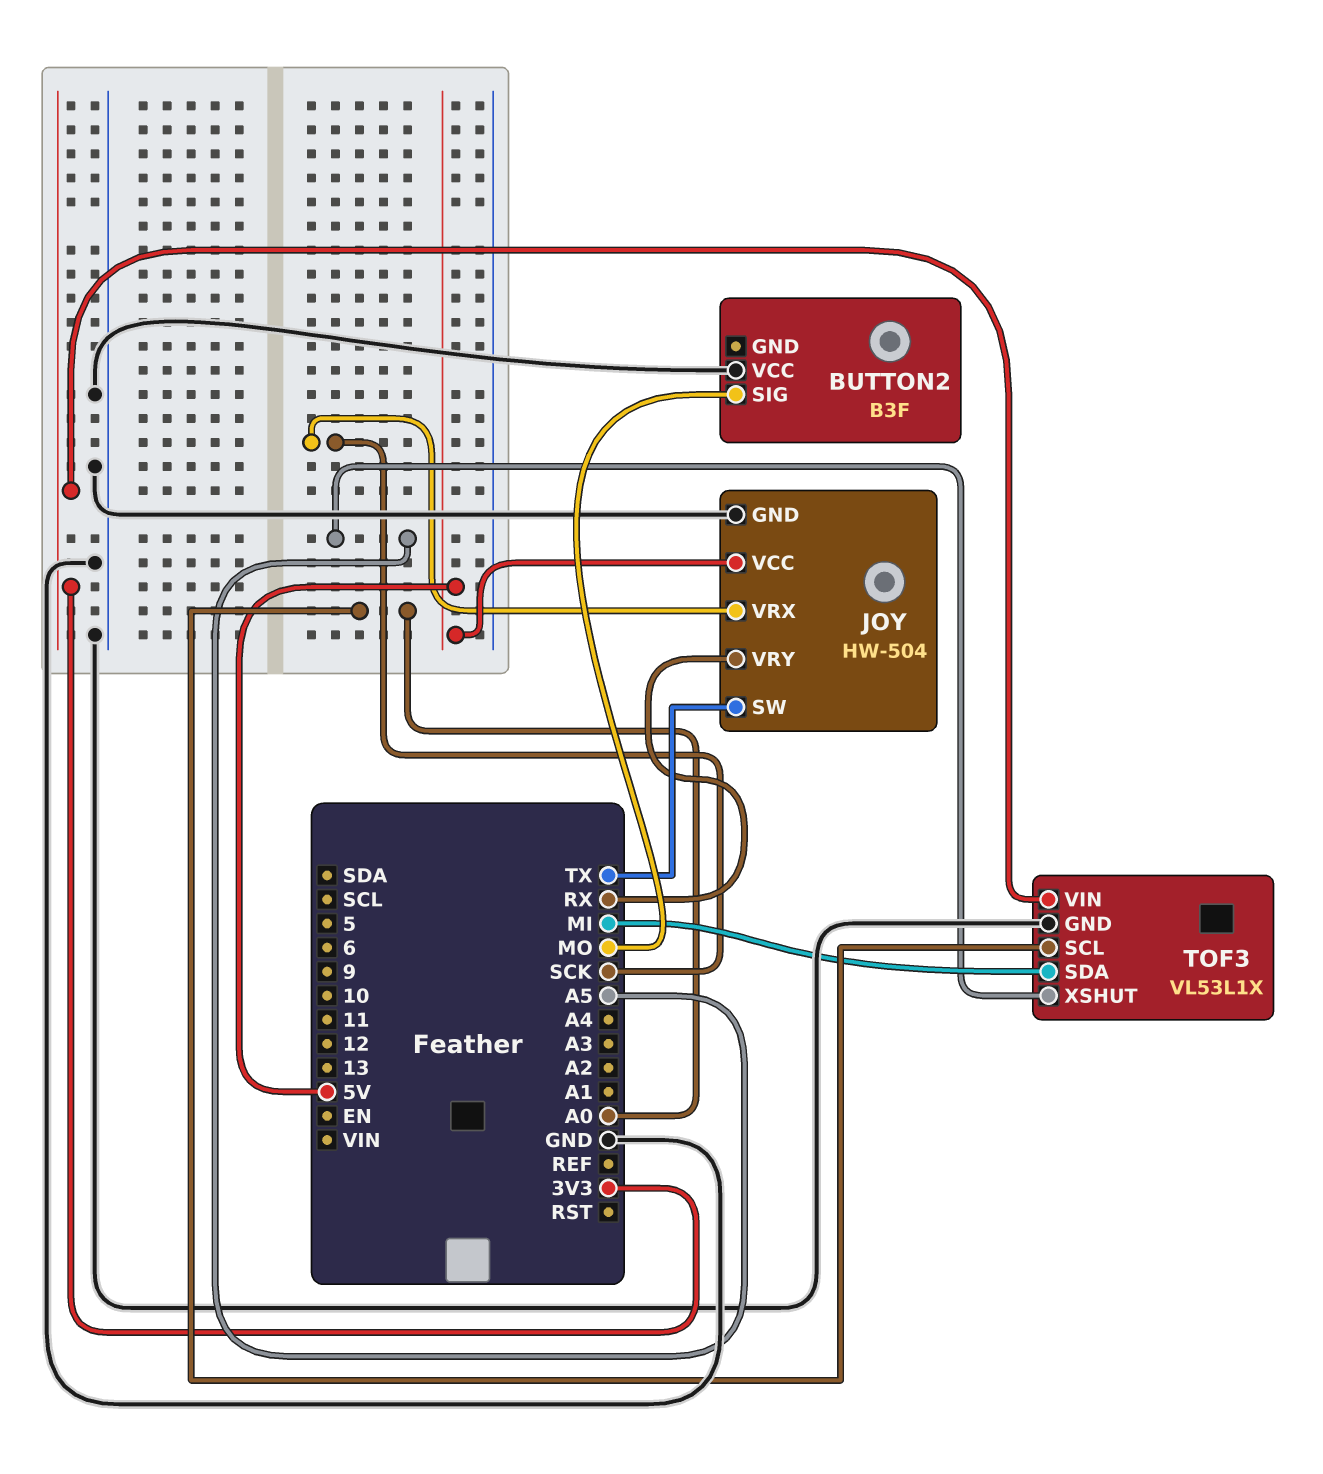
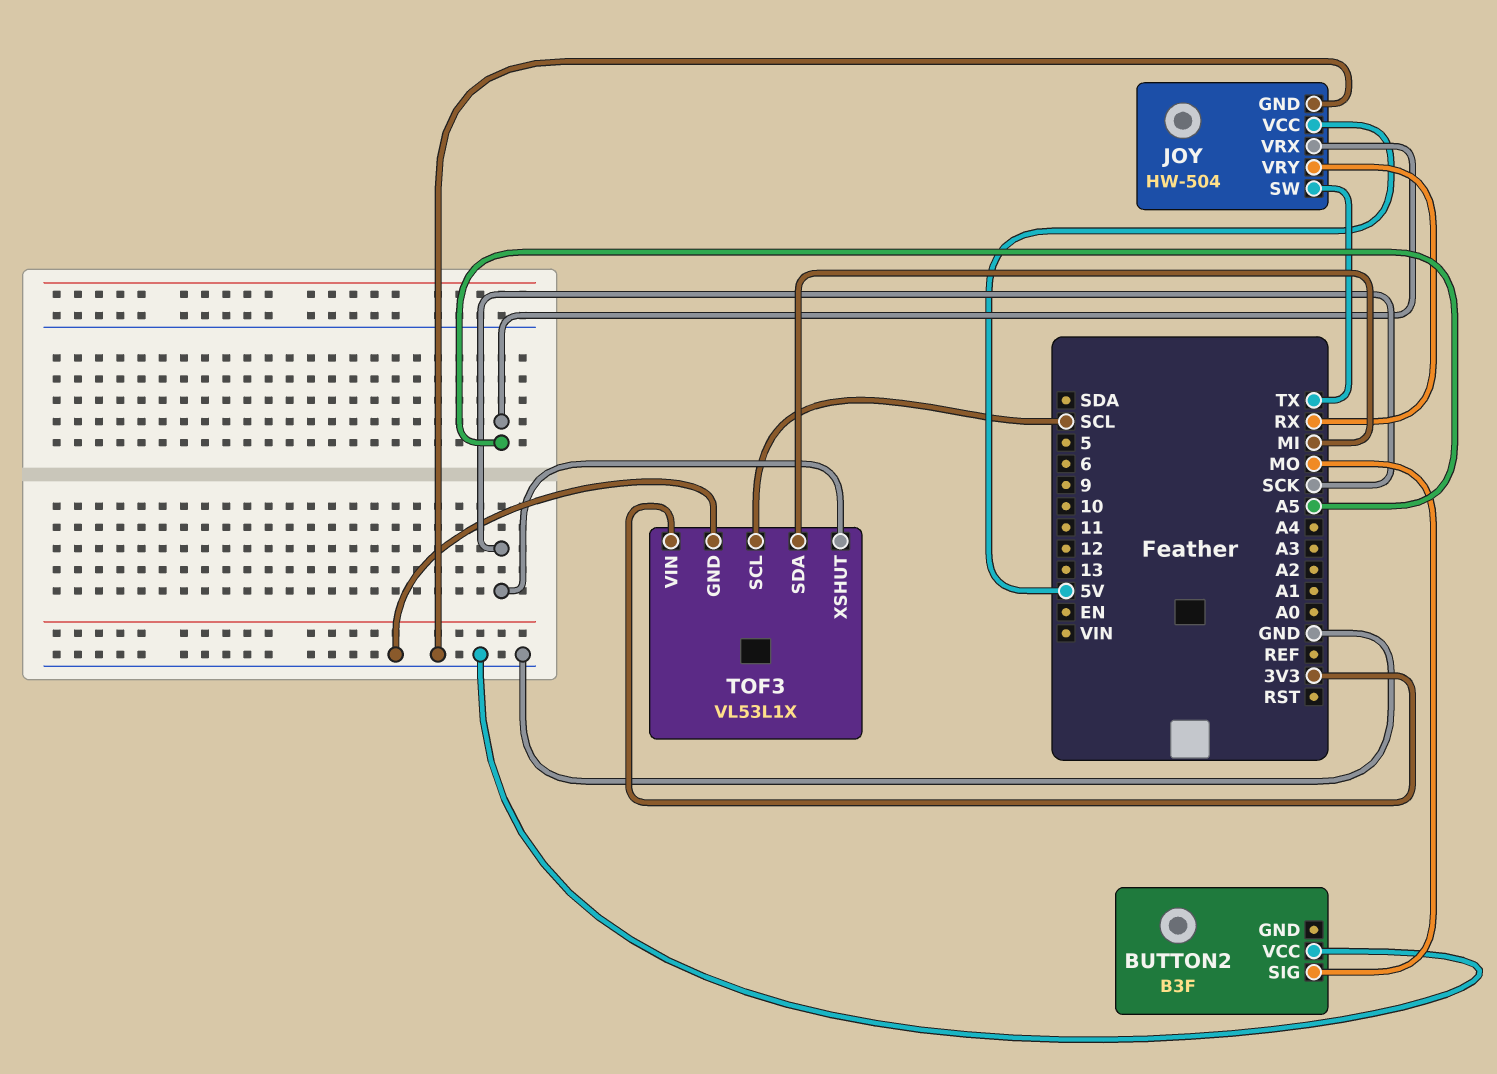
JOY pin VRX: SCK -> A5
TOF3 pin SCL: A0 -> SCL
TOF3 pin XSHUT: A5 -> SCK

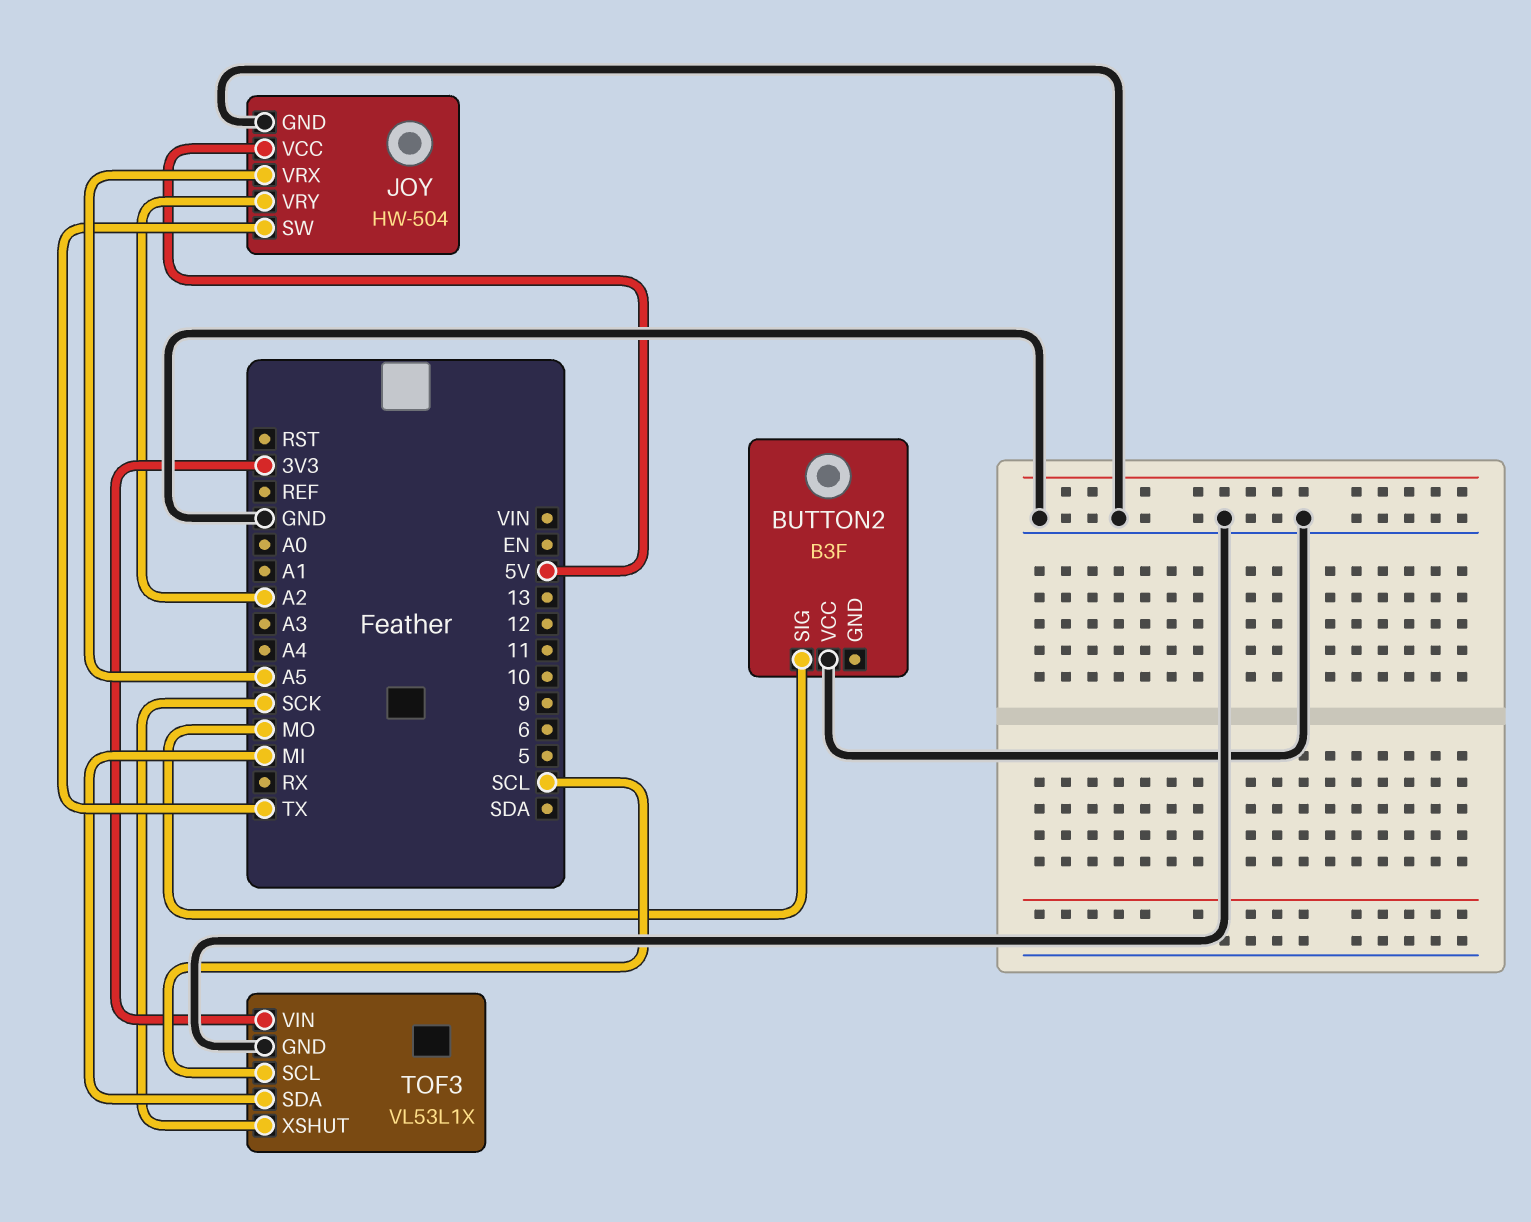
JOY pin VRY: RX -> A2

